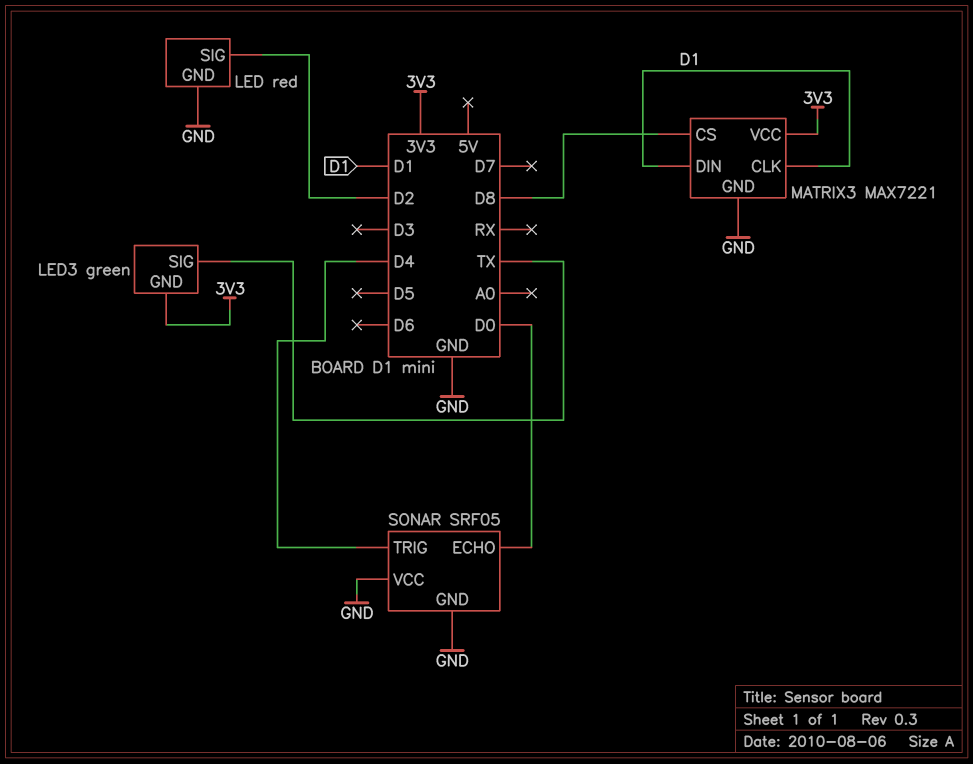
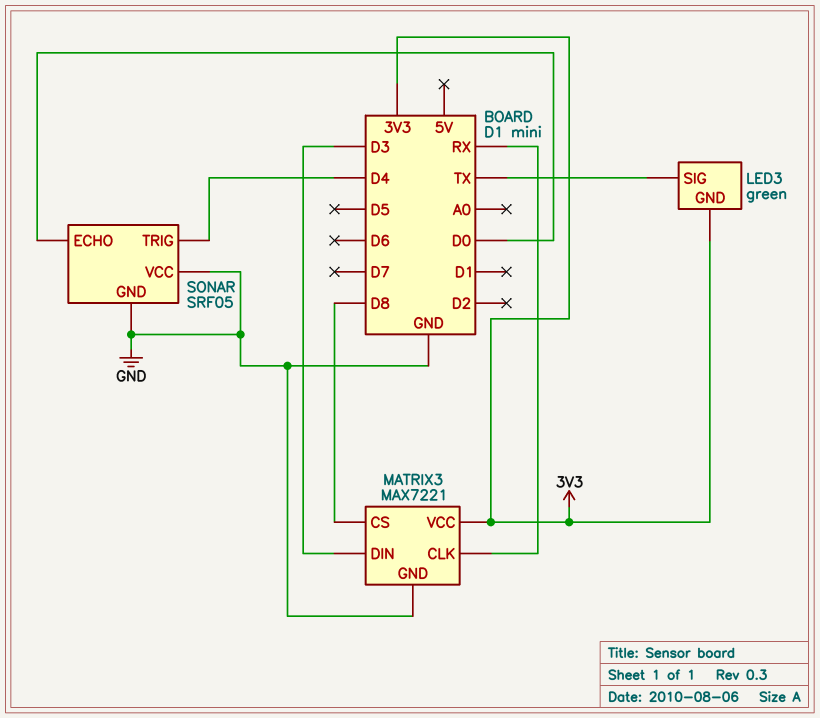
LED: red -> none
LED pin GND: GND -> none
LED pin SIG: D2 -> none
MATRIX3 pin CLK: D1 -> RX
MATRIX3 pin DIN: D1 -> D3

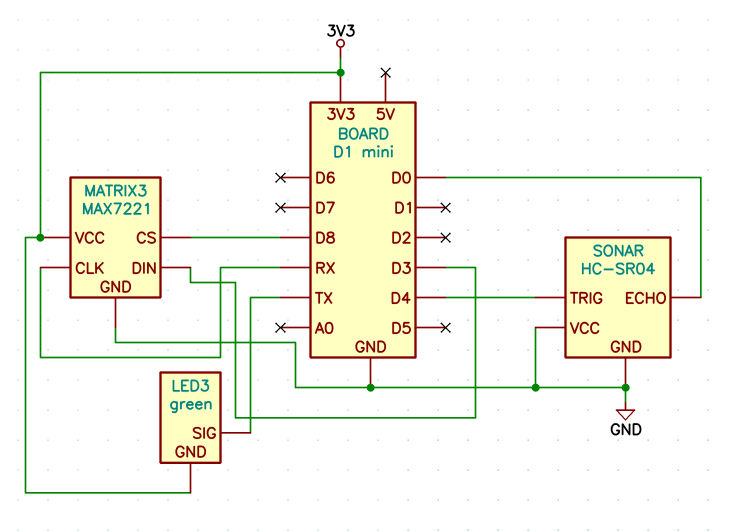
SONAR: SRF05 -> HC-SR04

